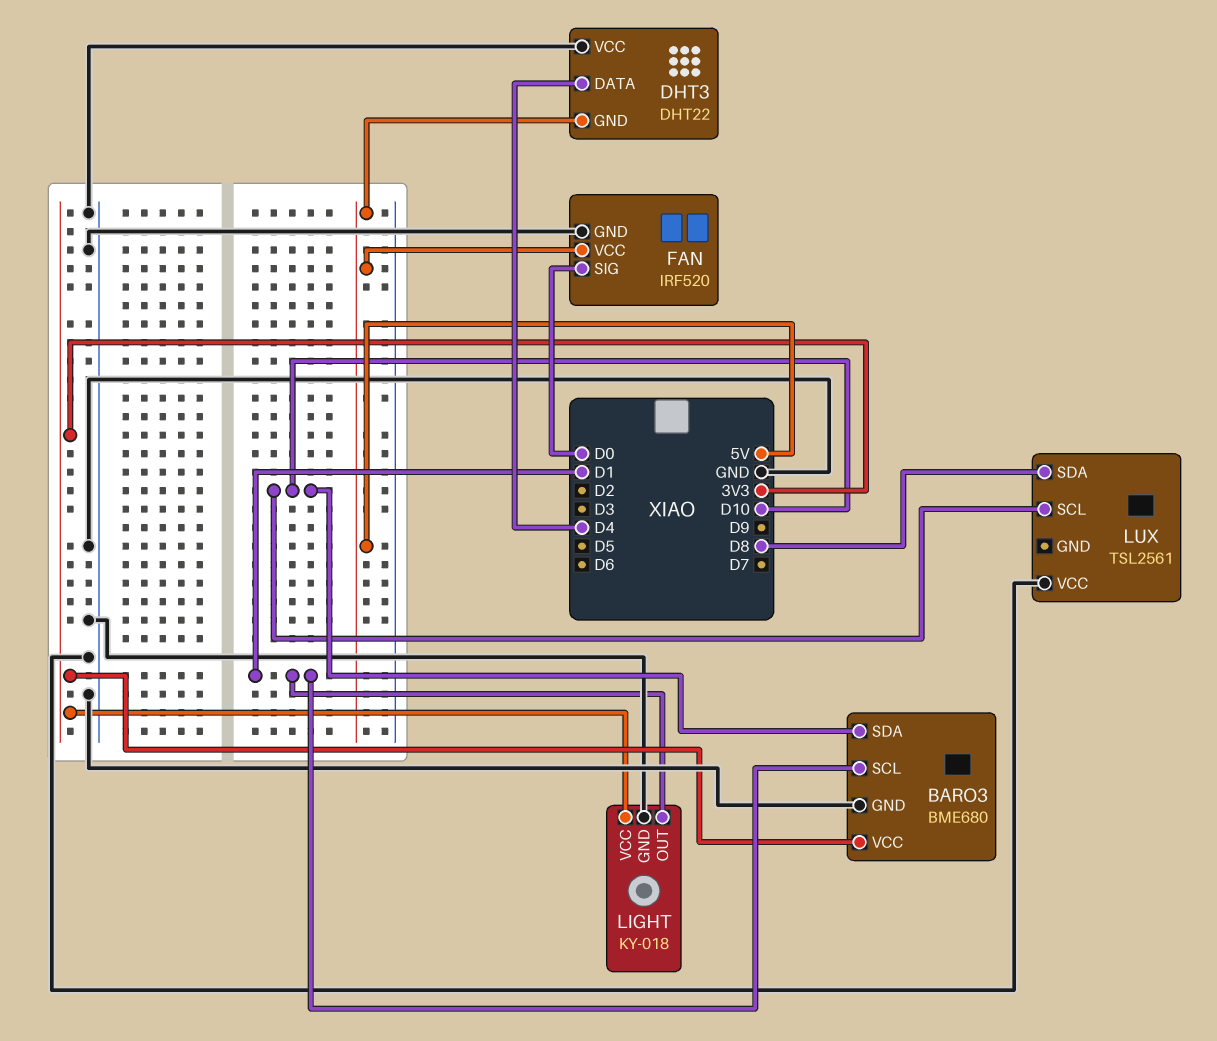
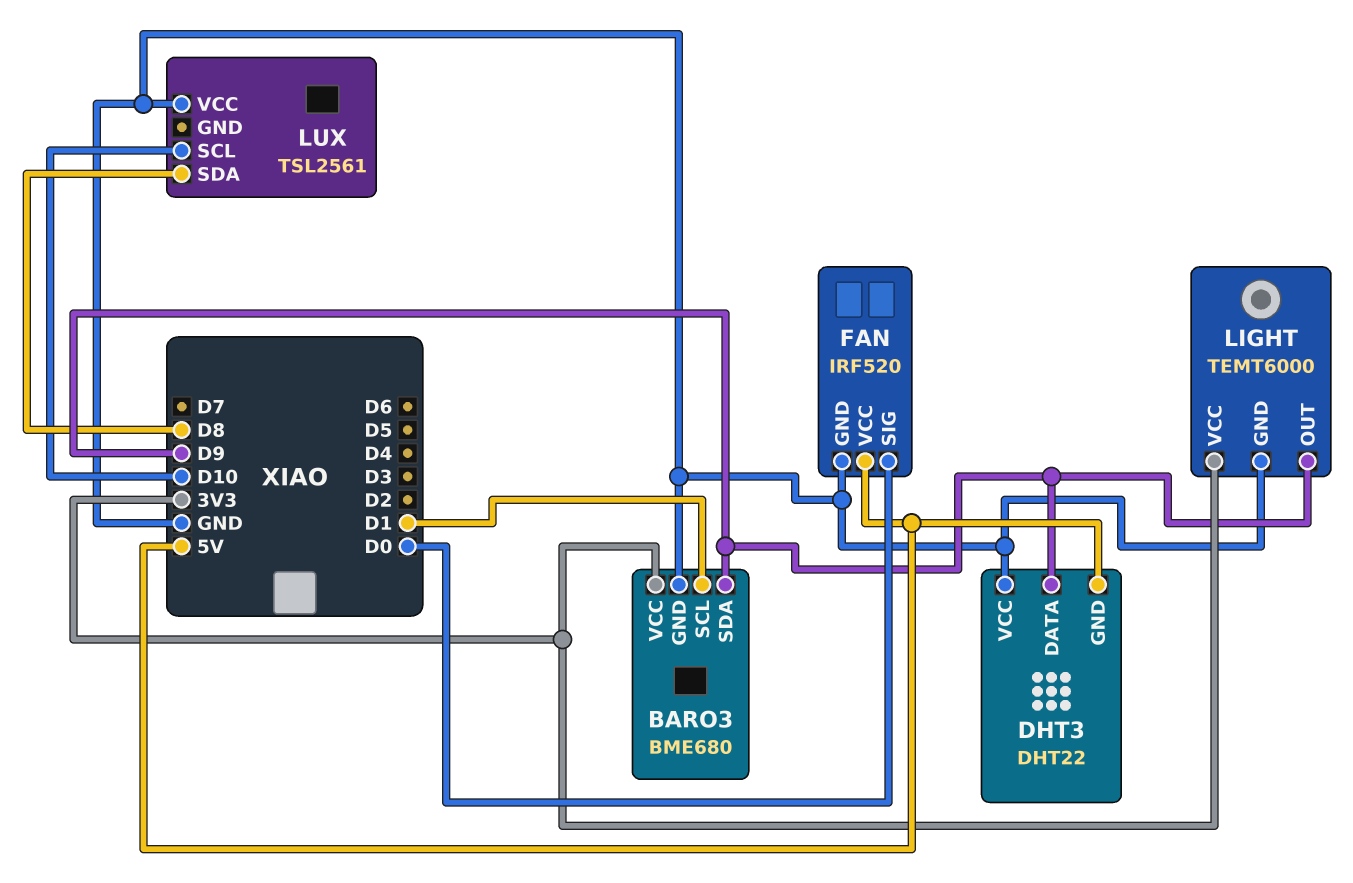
BARO3 pin SDA: D10 -> D9
DHT3 pin DATA: D4 -> D9
LIGHT: KY-018 -> TEMT6000
LIGHT pin OUT: D1 -> D9

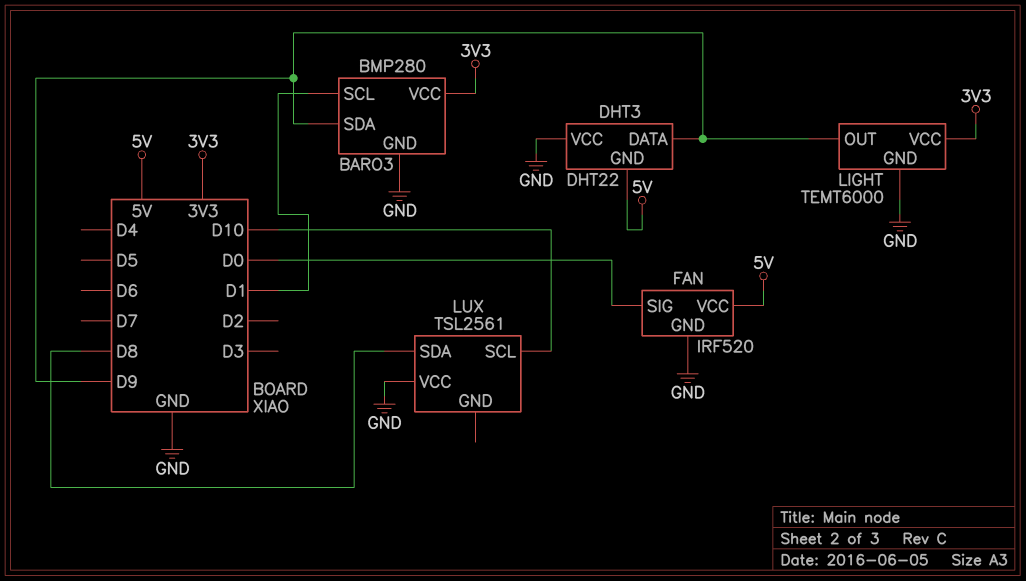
BARO3: BME680 -> BMP280

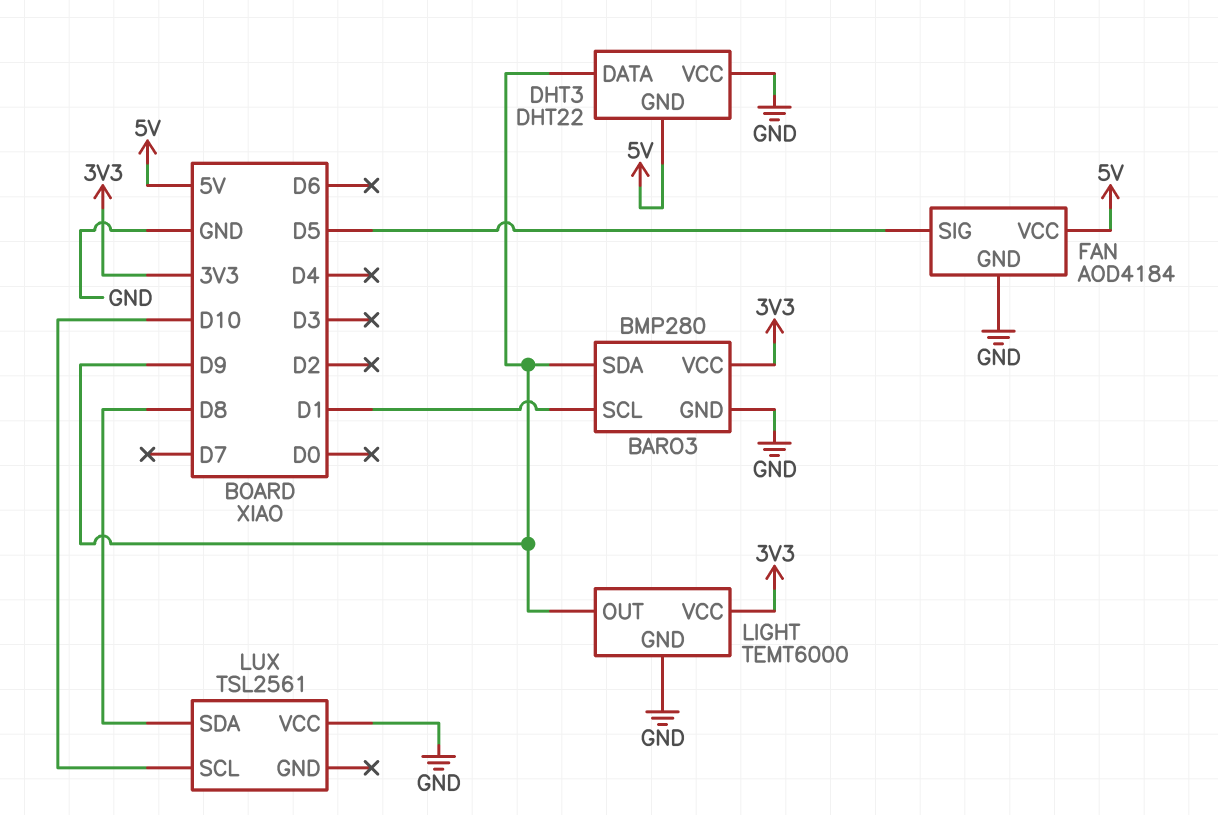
FAN: IRF520 -> AOD4184
FAN pin SIG: D0 -> D5

